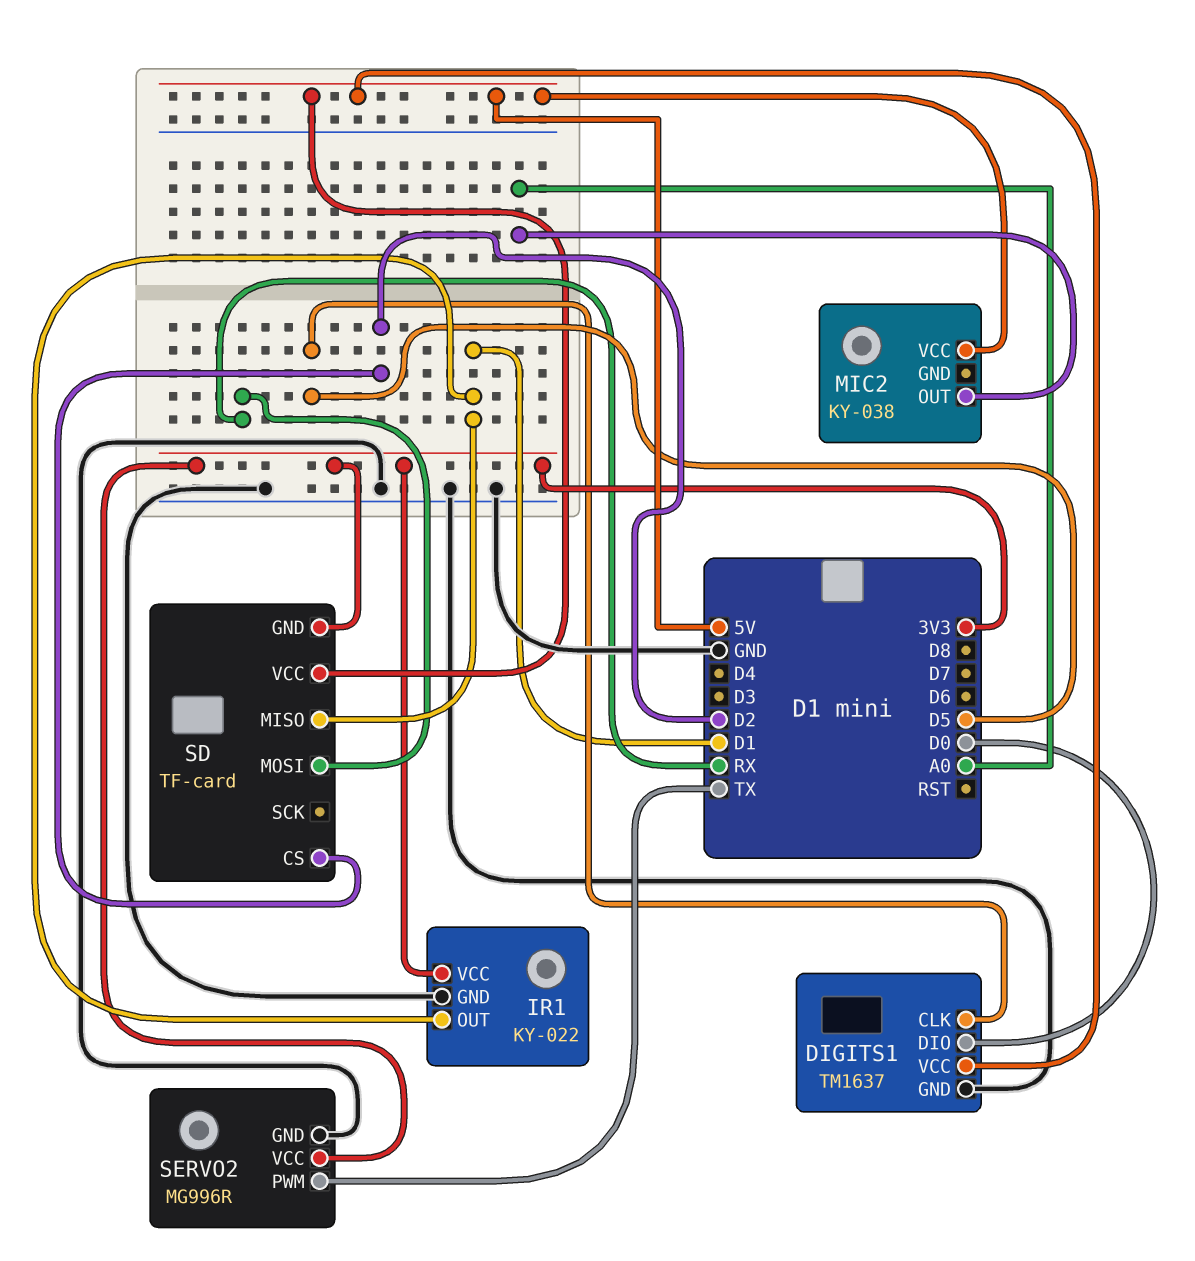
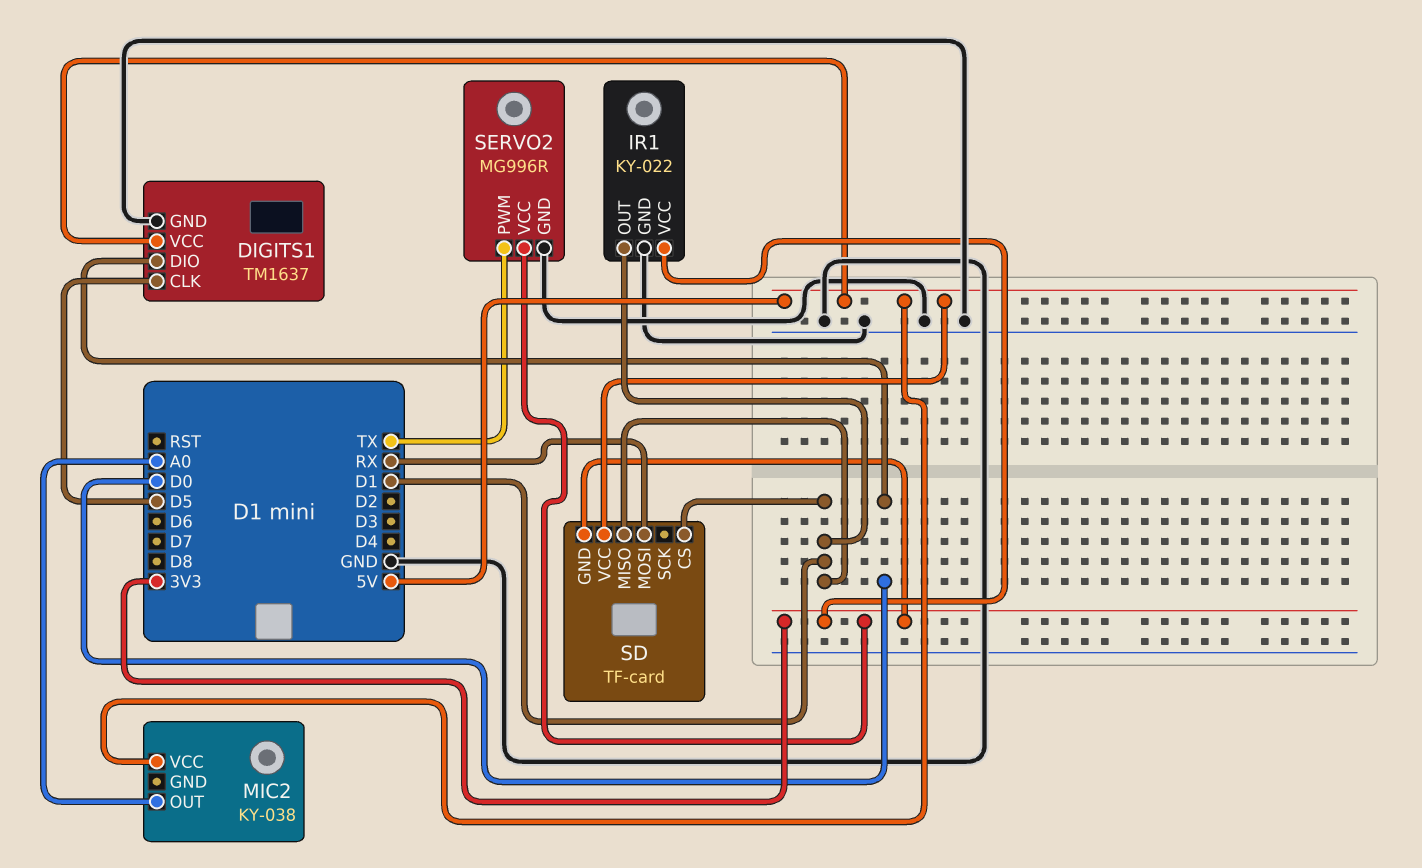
SD pin CS: D2 -> D1

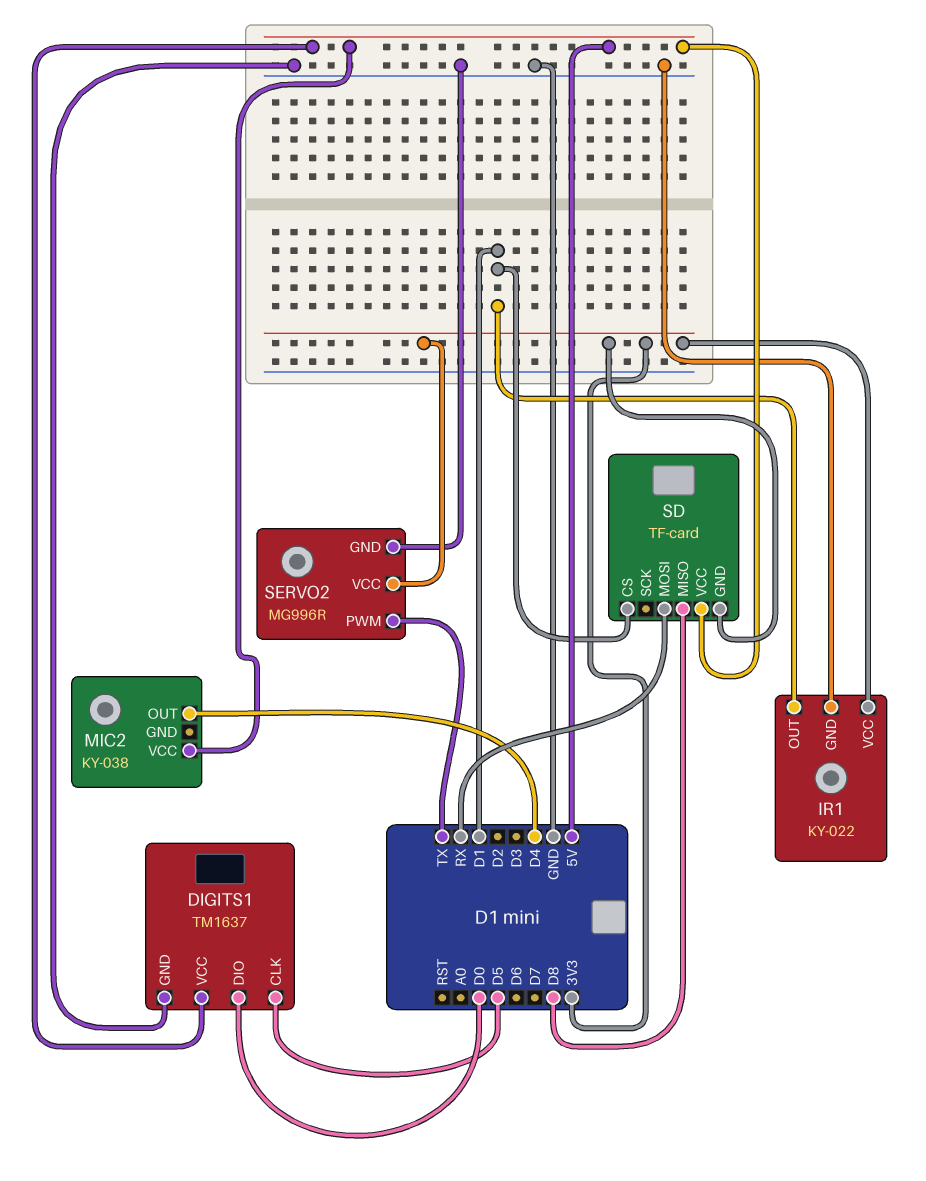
MIC2 pin OUT: A0 -> D4
SD pin MISO: D1 -> D8

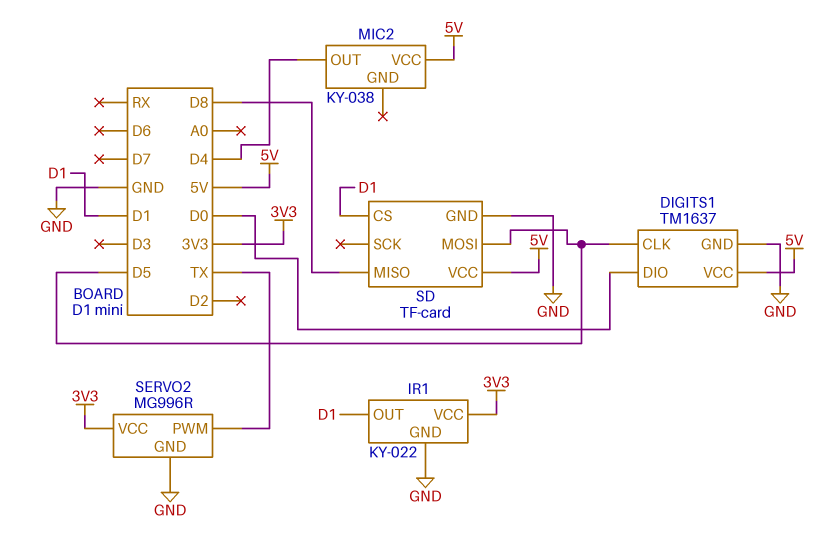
SD pin GND: 3V3 -> GND
SD pin MOSI: RX -> D5

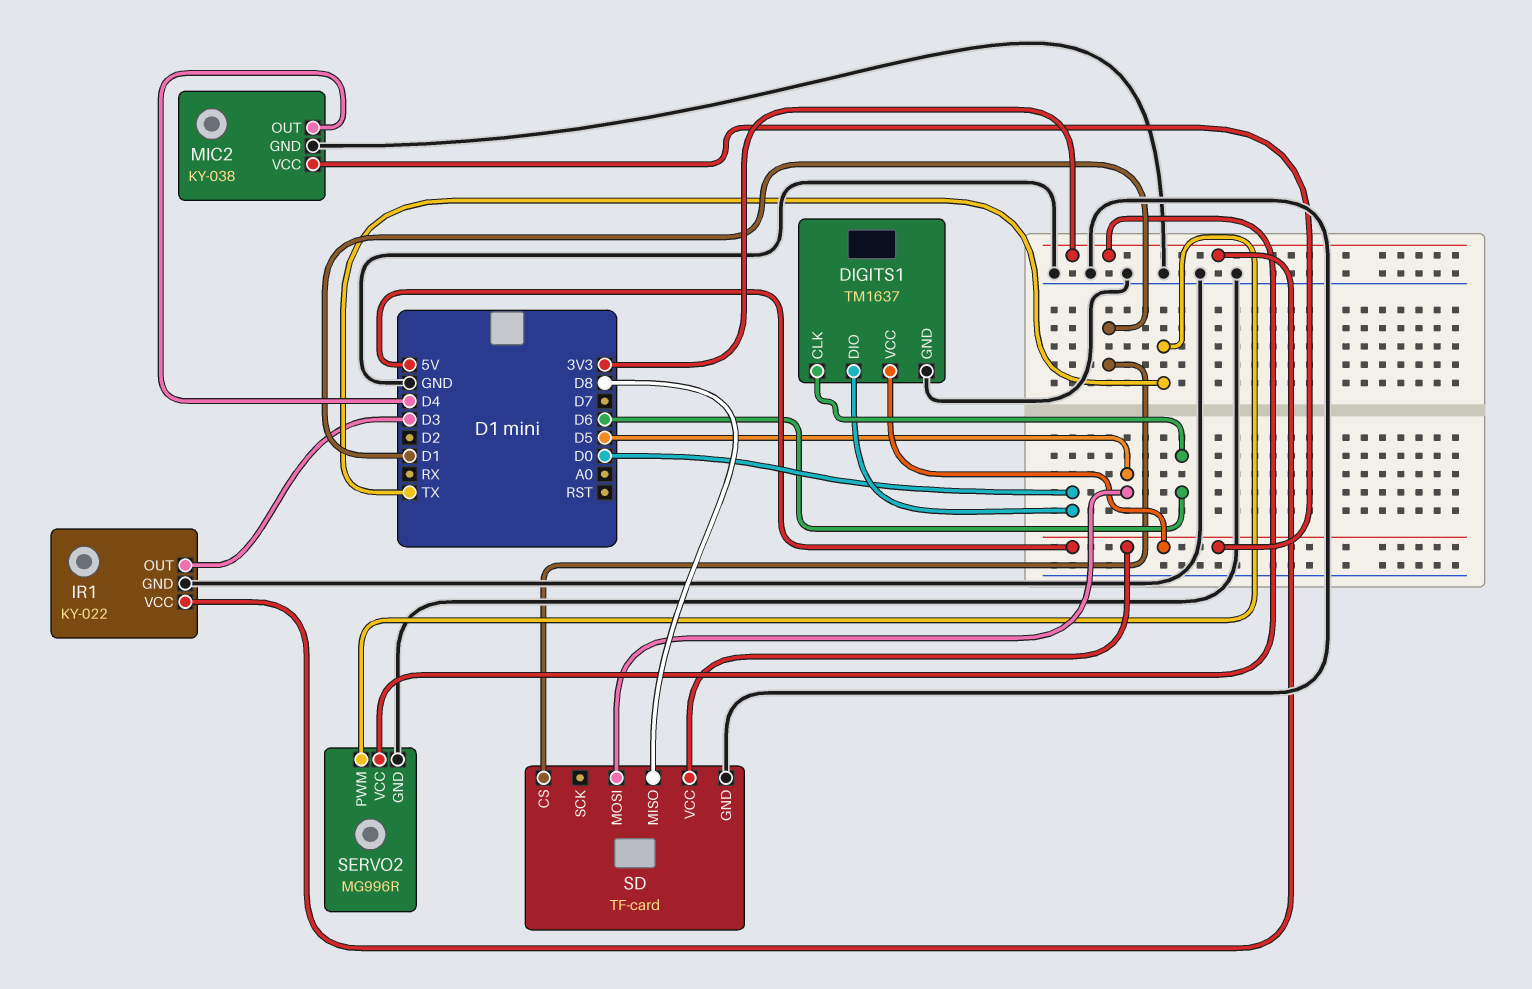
DIGITS1 pin CLK: D5 -> D6
IR1 pin OUT: D1 -> D3
MIC2 pin GND: none -> GND

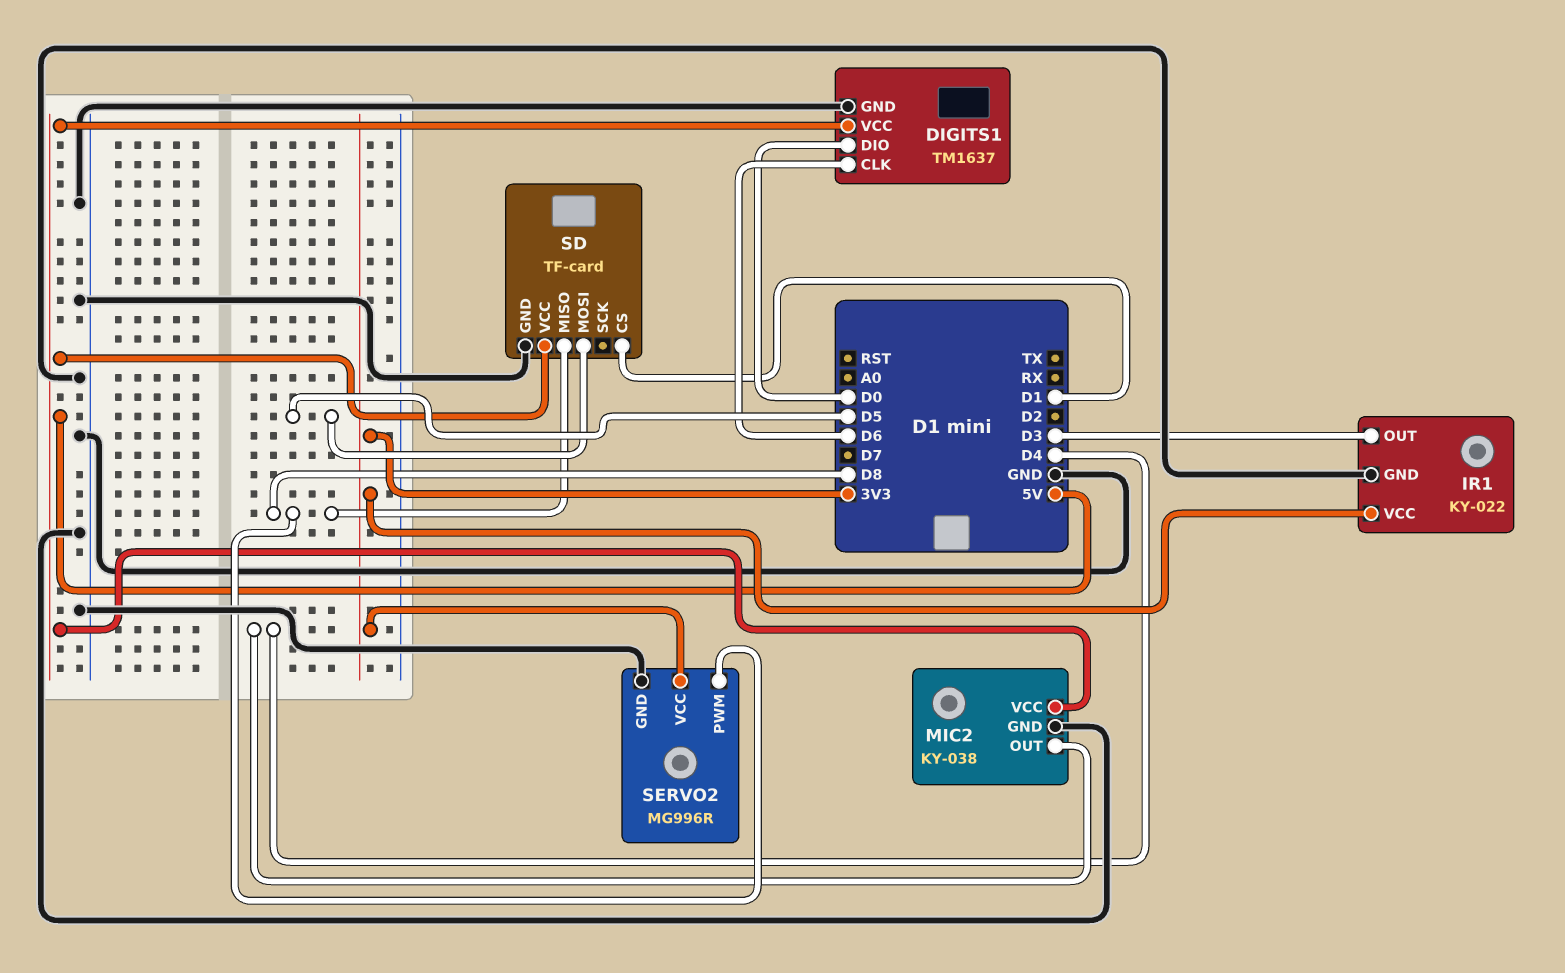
SERVO2 pin PWM: TX -> D8

